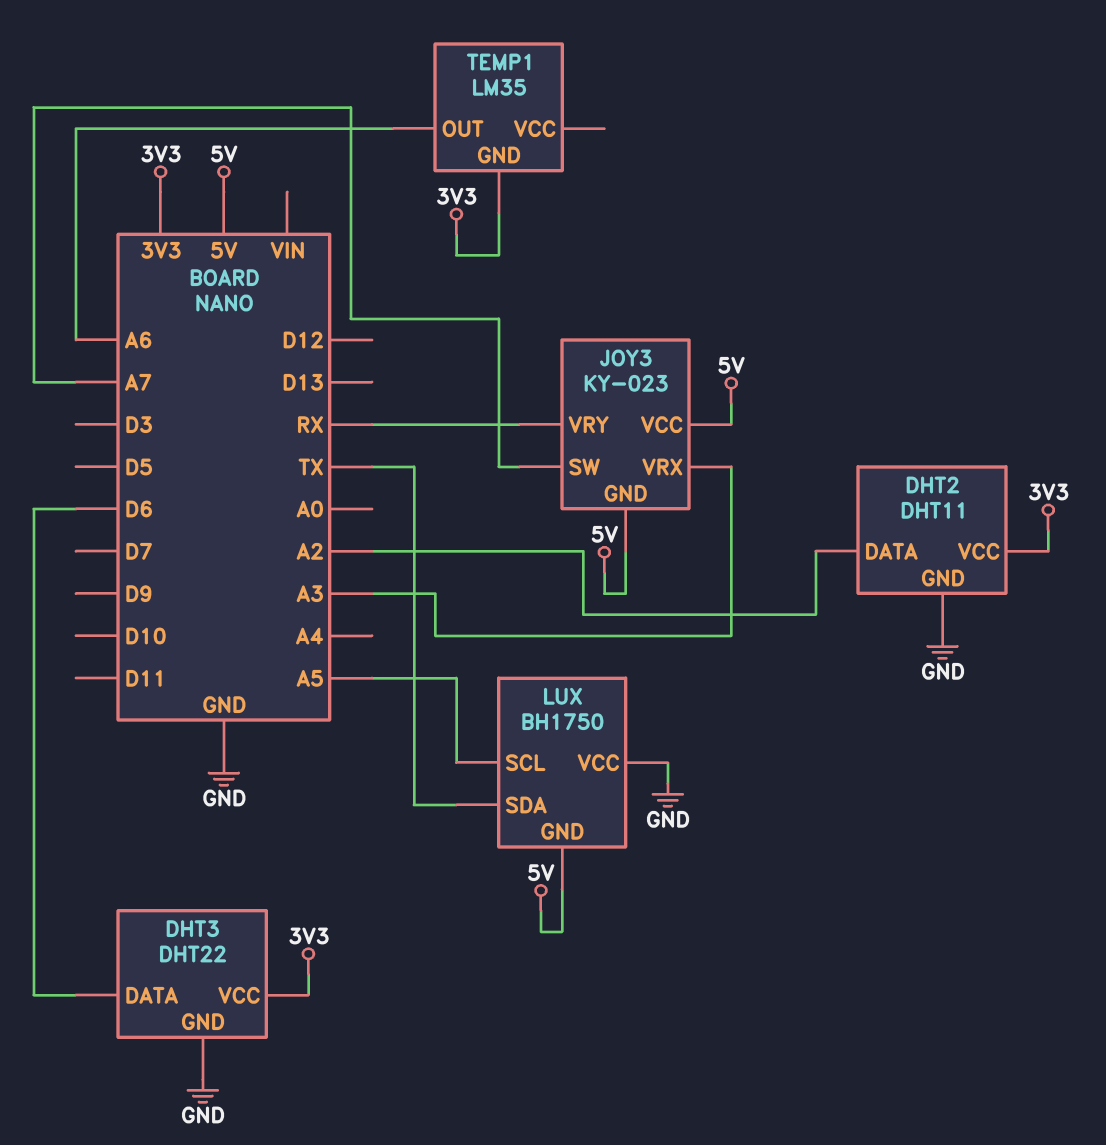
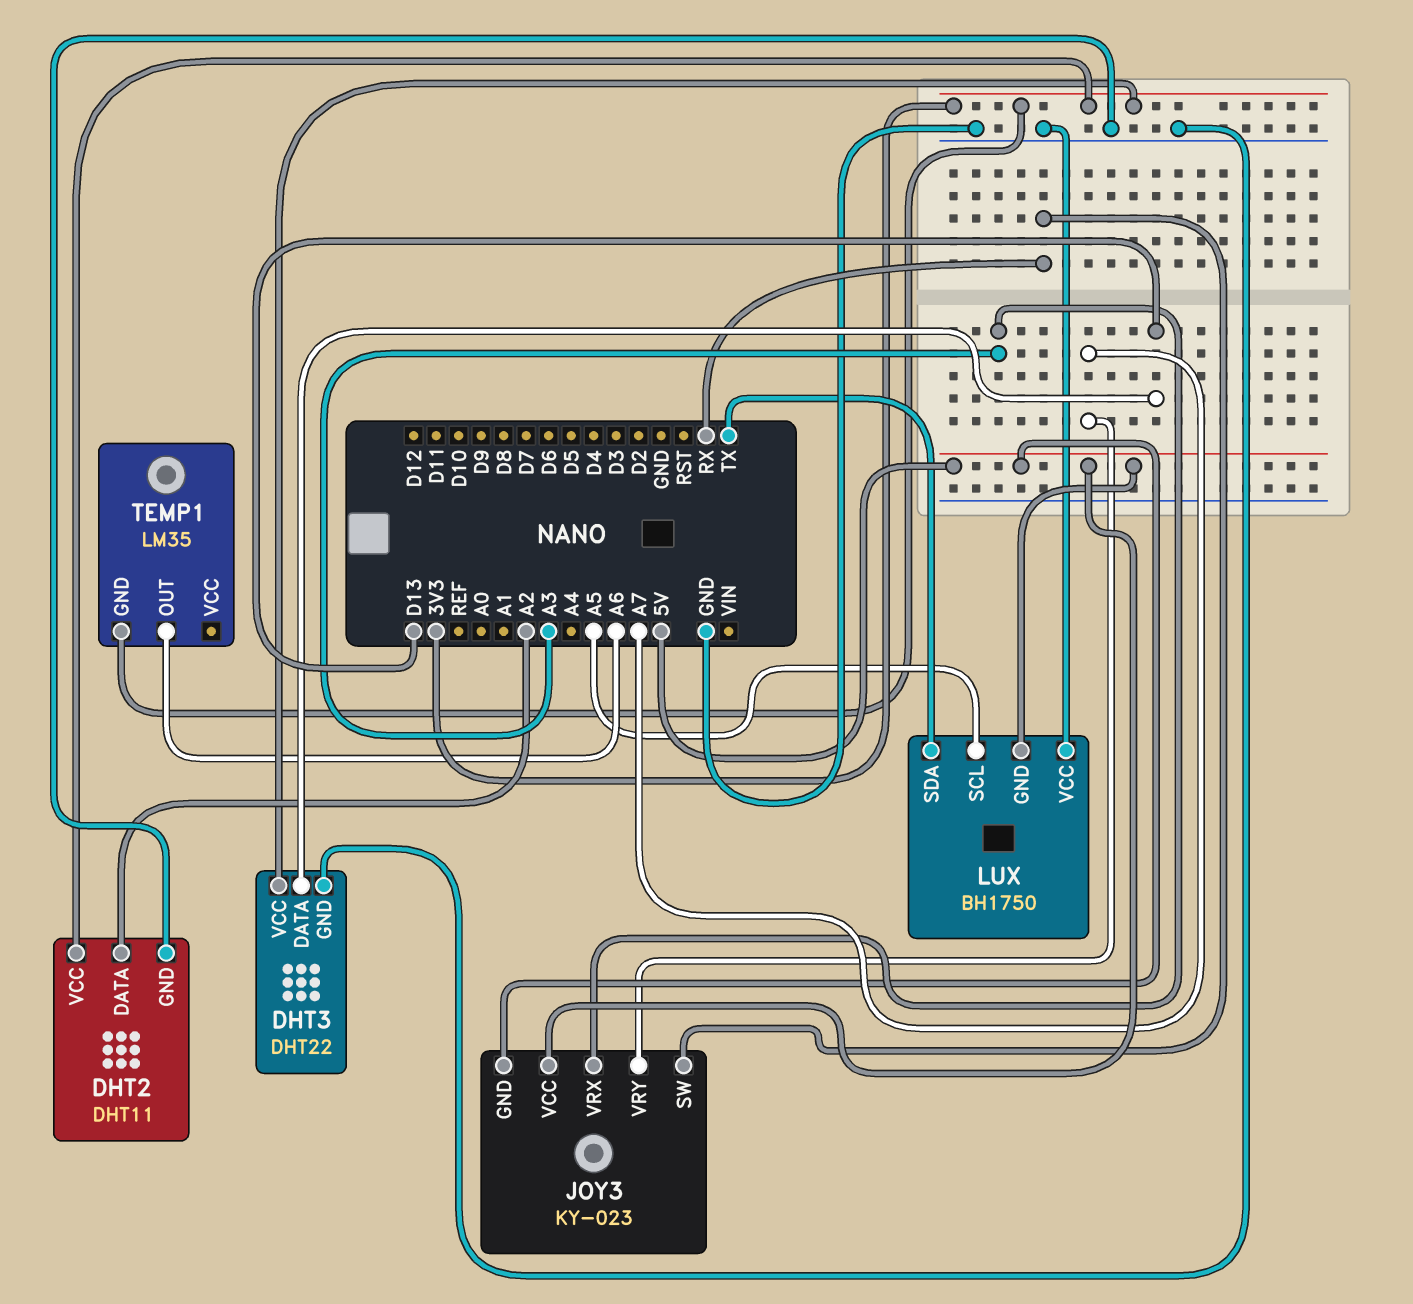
DHT3 pin DATA: D6 -> D13
JOY3 pin SW: A7 -> RX
JOY3 pin VRY: RX -> A7

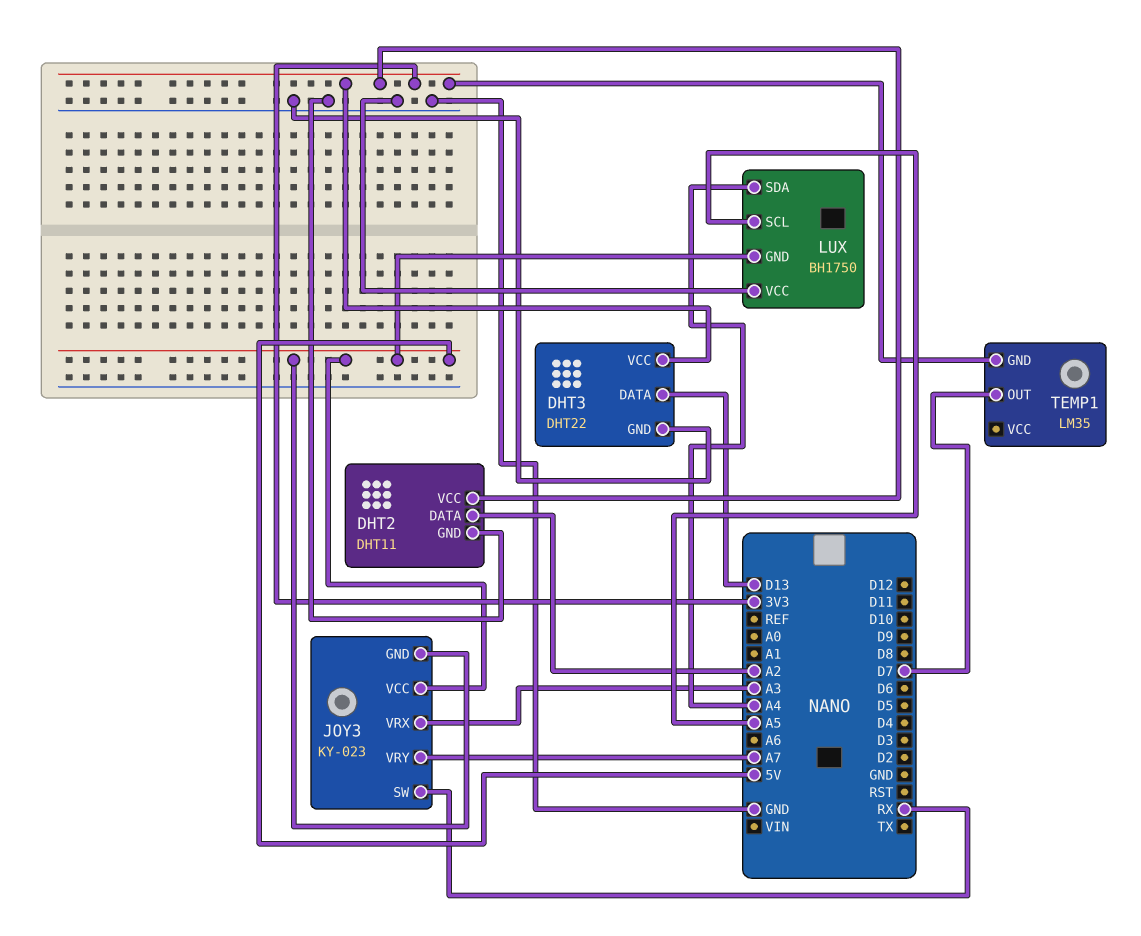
LUX pin SDA: TX -> A4
TEMP1 pin OUT: A6 -> D7

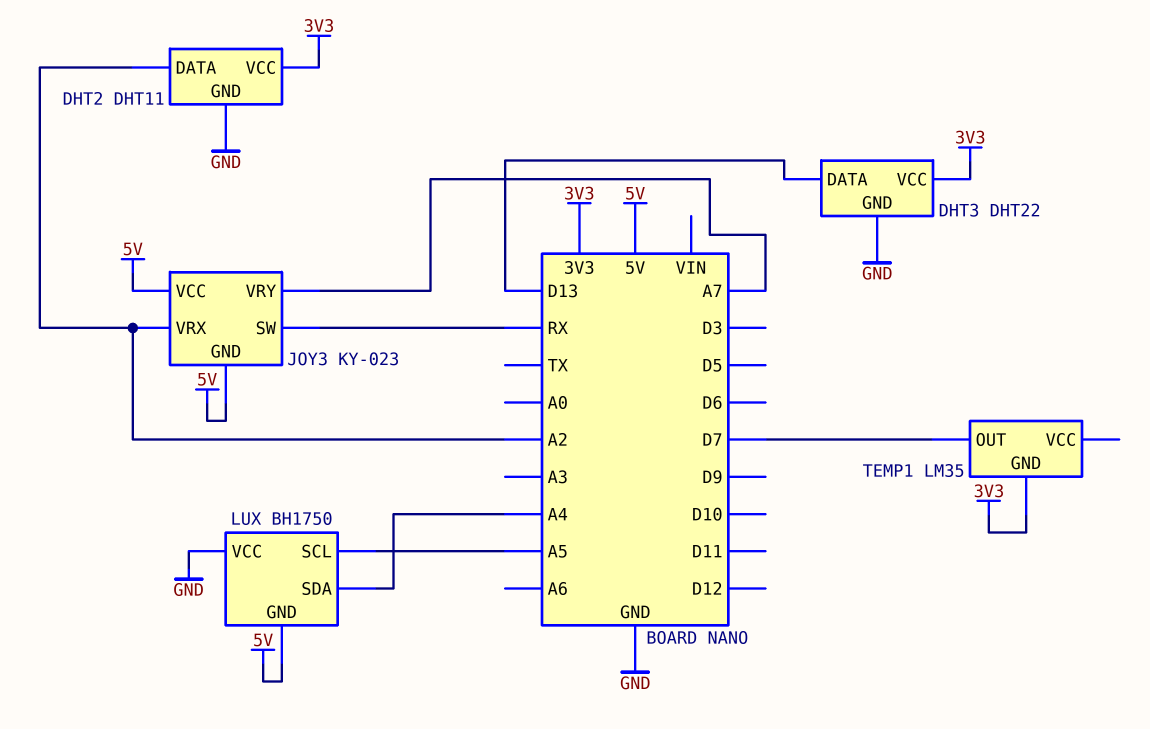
JOY3 pin VRX: A3 -> A2

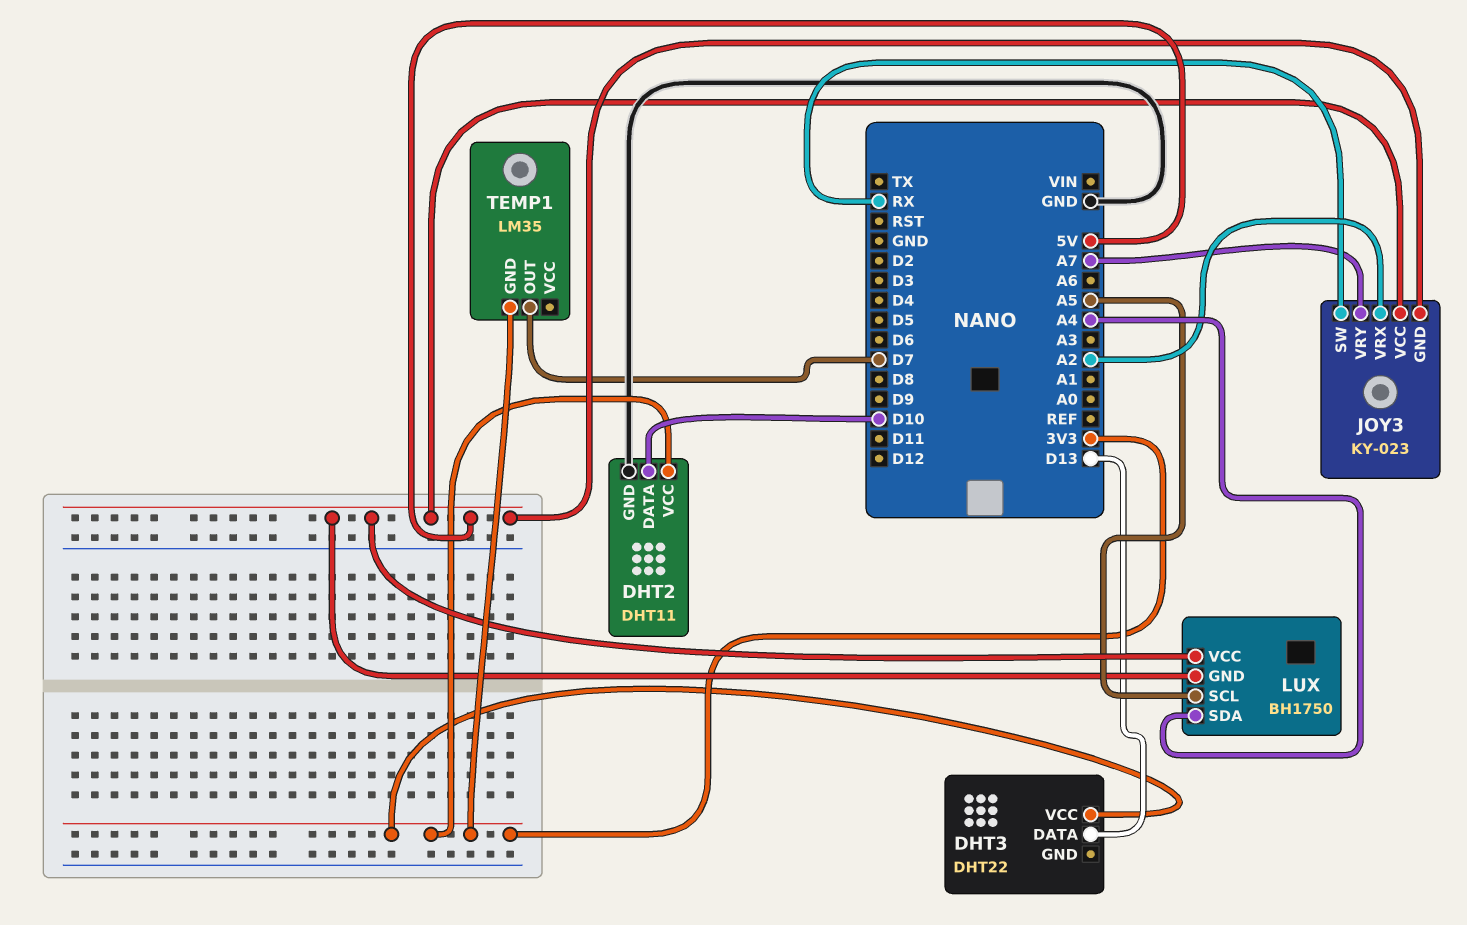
DHT2 pin DATA: A2 -> D10
DHT3 pin GND: GND -> none
LUX pin VCC: GND -> 5V

